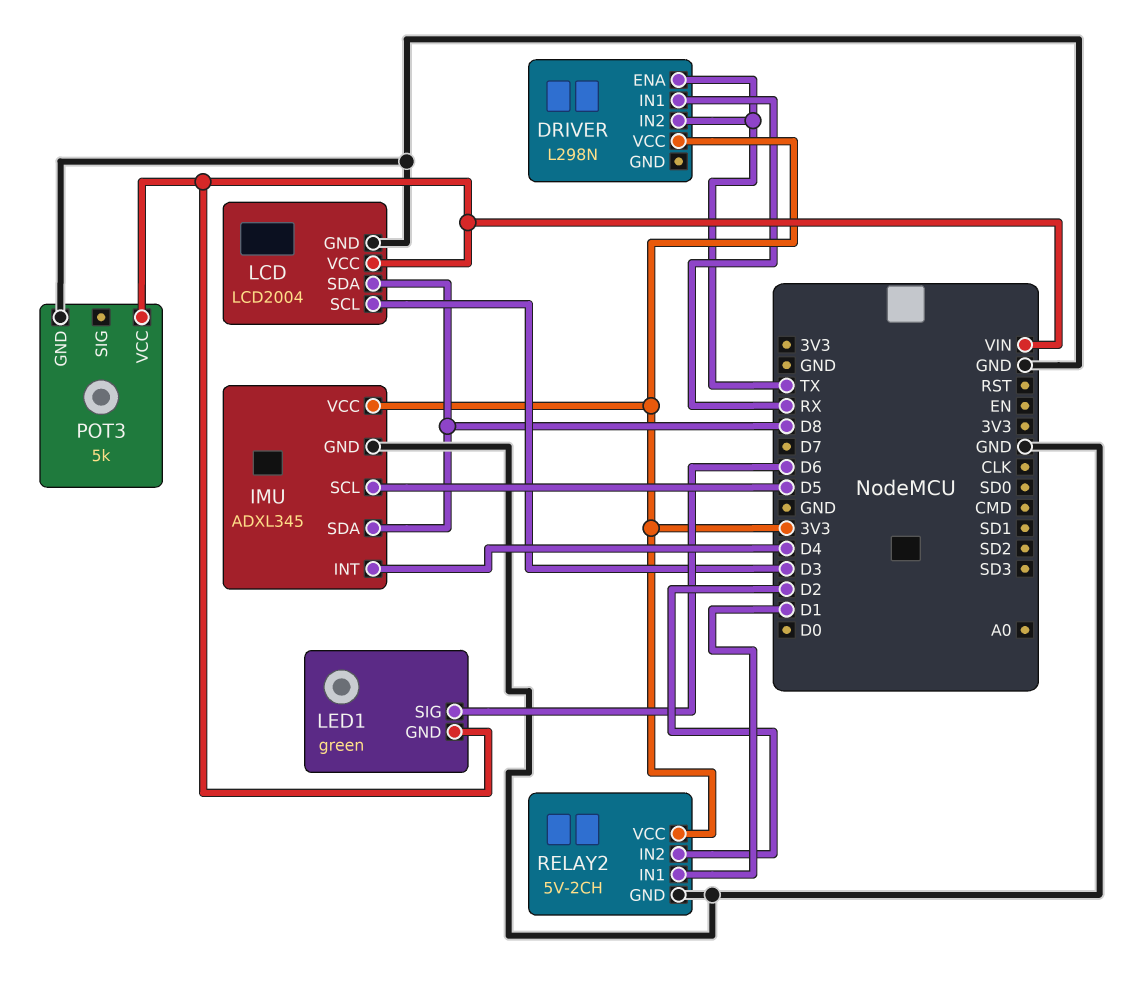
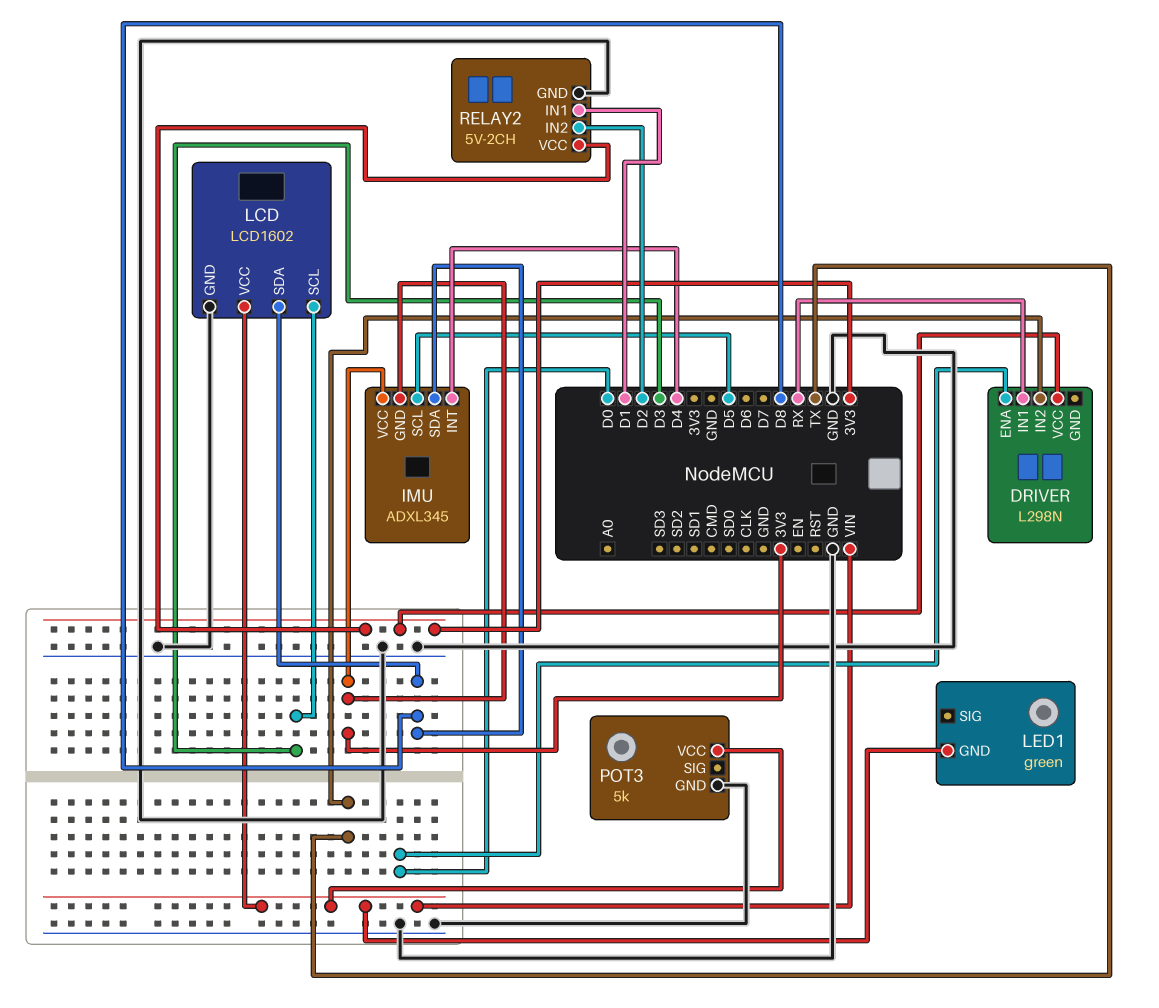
DRIVER pin ENA: TX -> D0
IMU pin GND: GND -> 3V3
LCD: LCD2004 -> LCD1602
LED1 pin SIG: D6 -> none

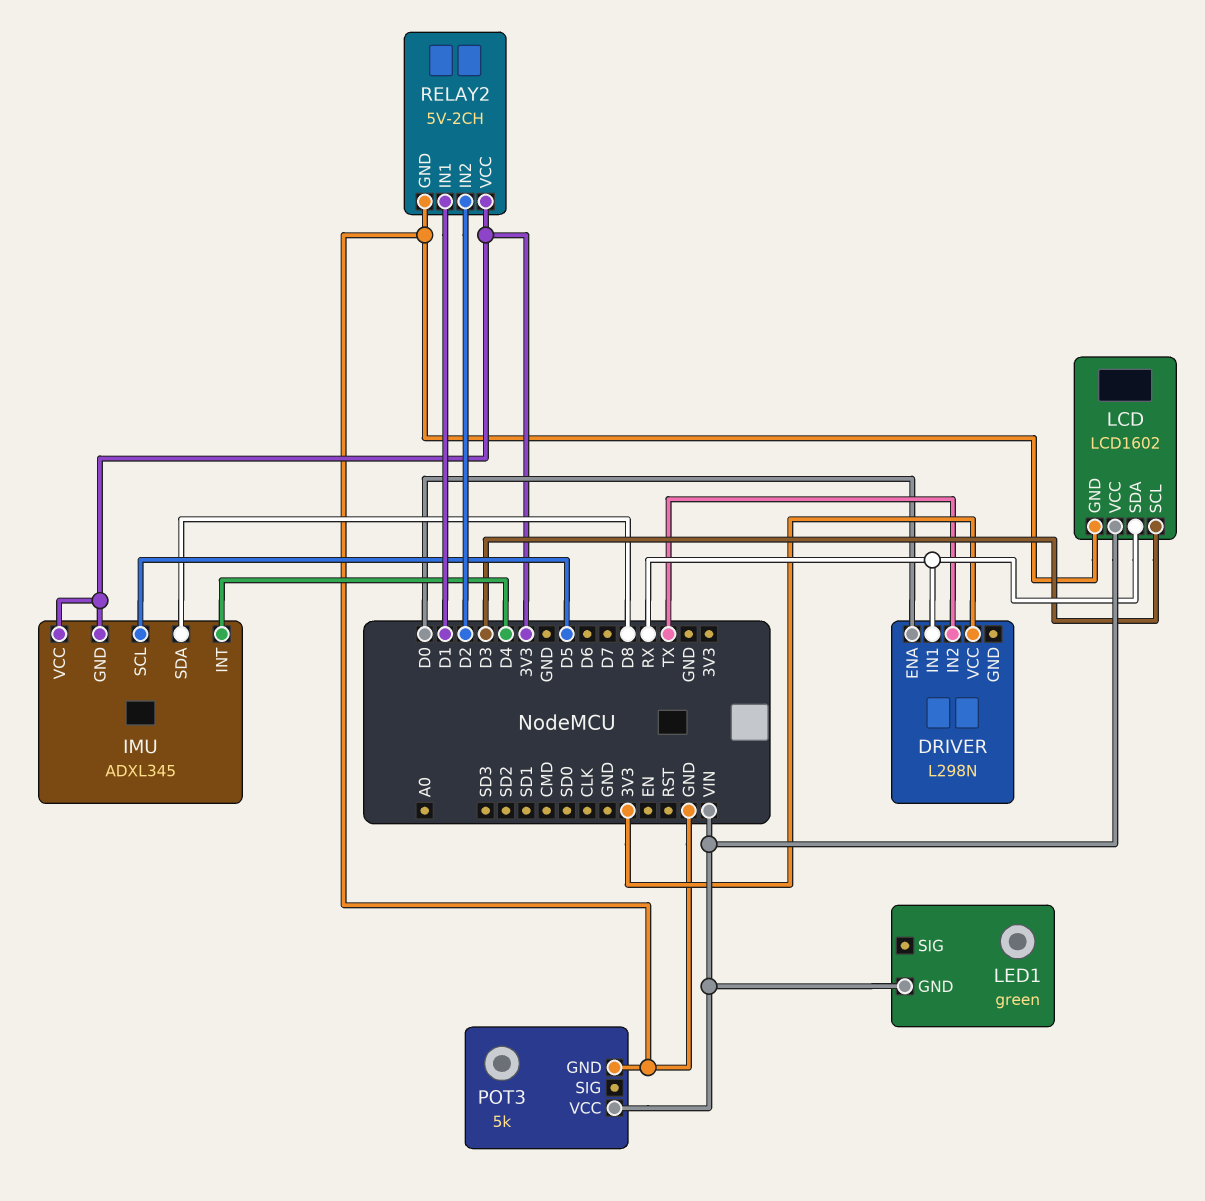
LCD pin SDA: D8 -> RX

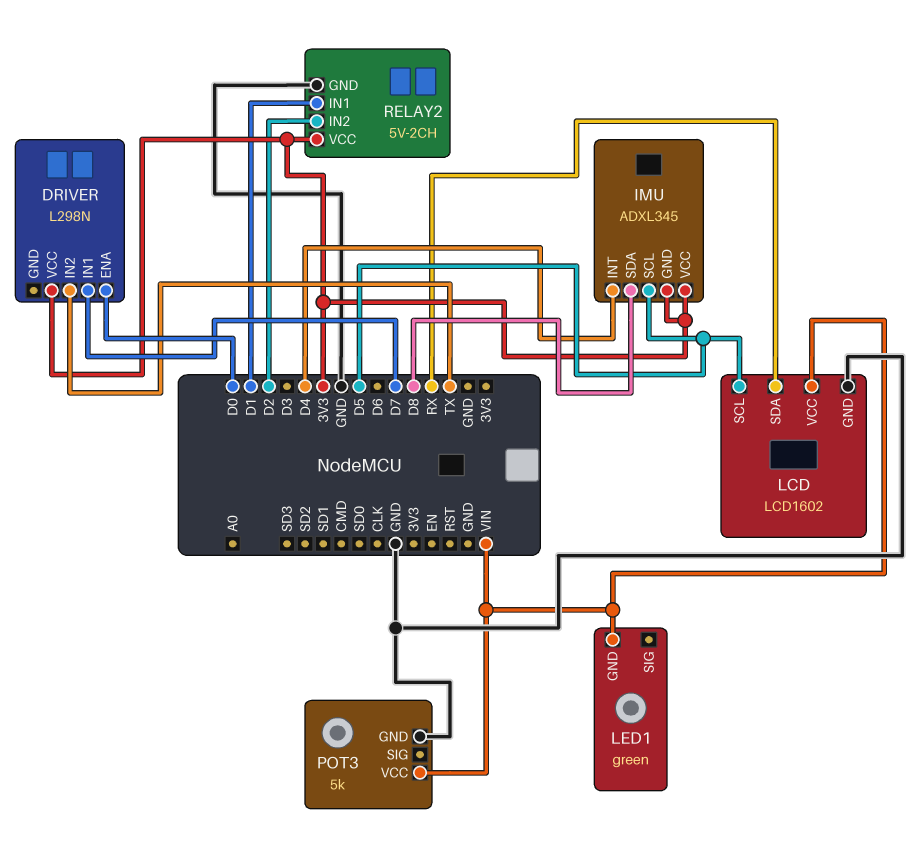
DRIVER pin IN1: RX -> D7
LCD pin SCL: D3 -> D5

